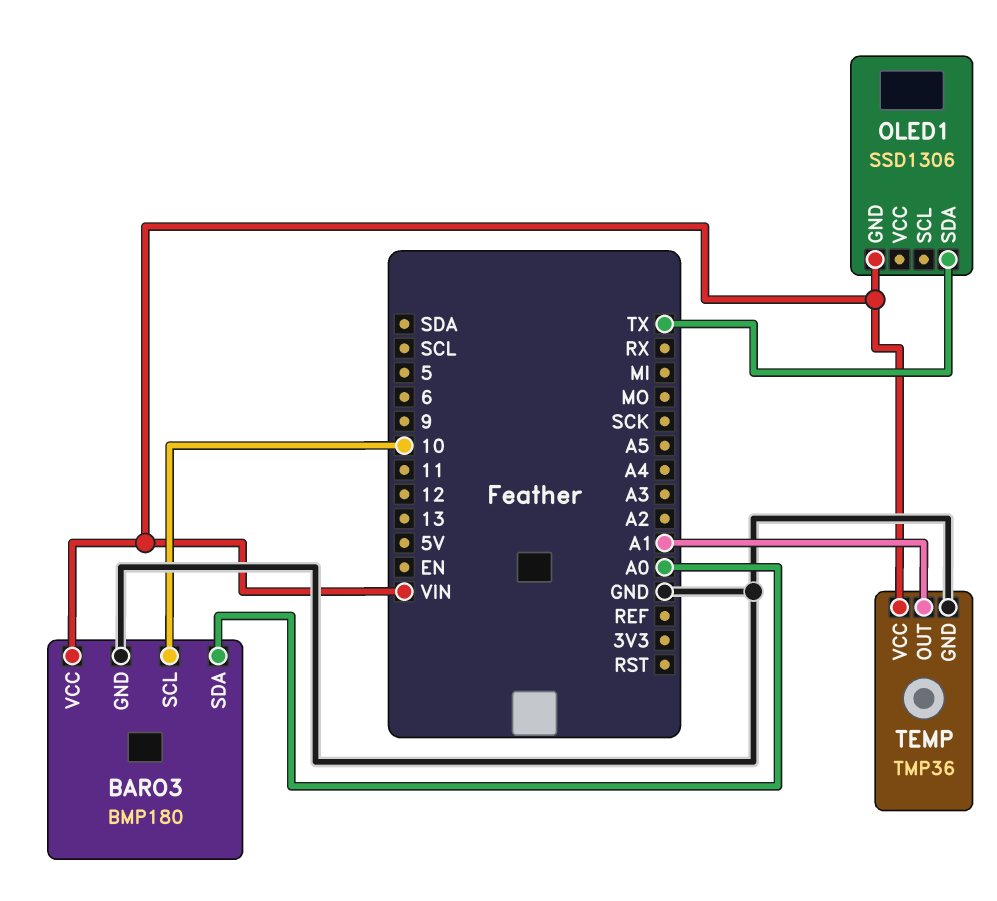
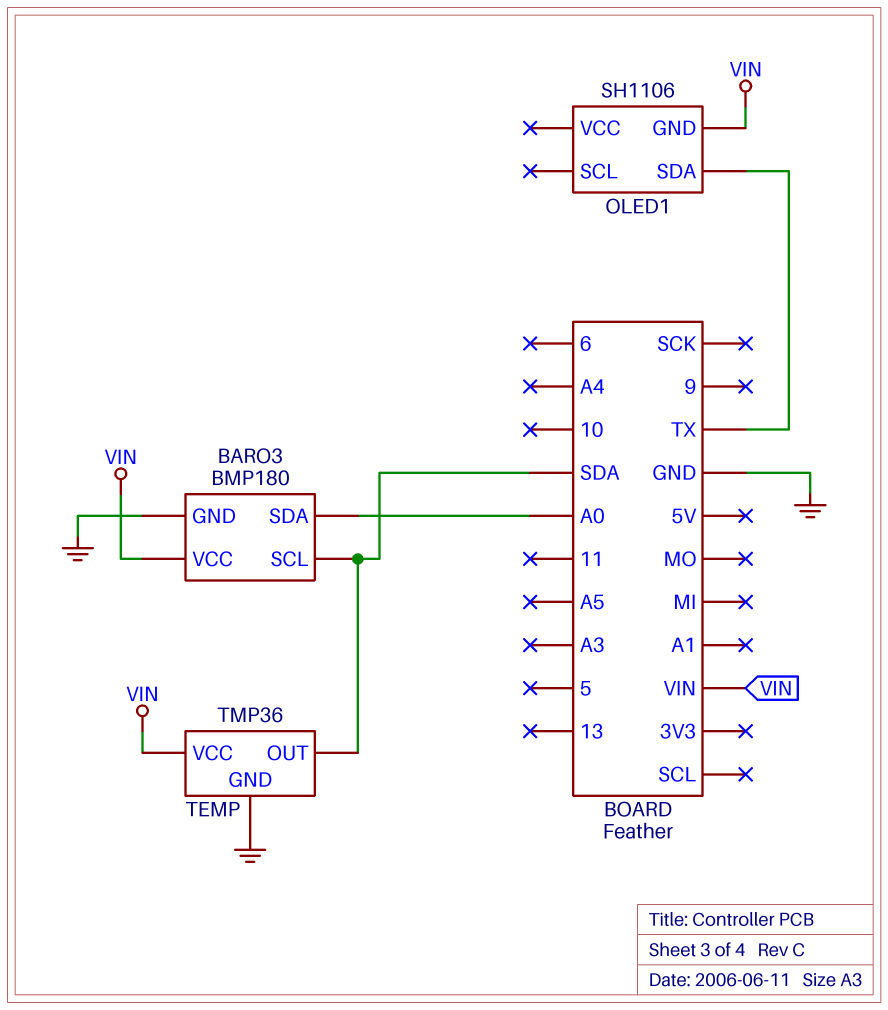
BARO3 pin SCL: 10 -> SDA
OLED1: SSD1306 -> SH1106
TEMP pin OUT: A1 -> SDA

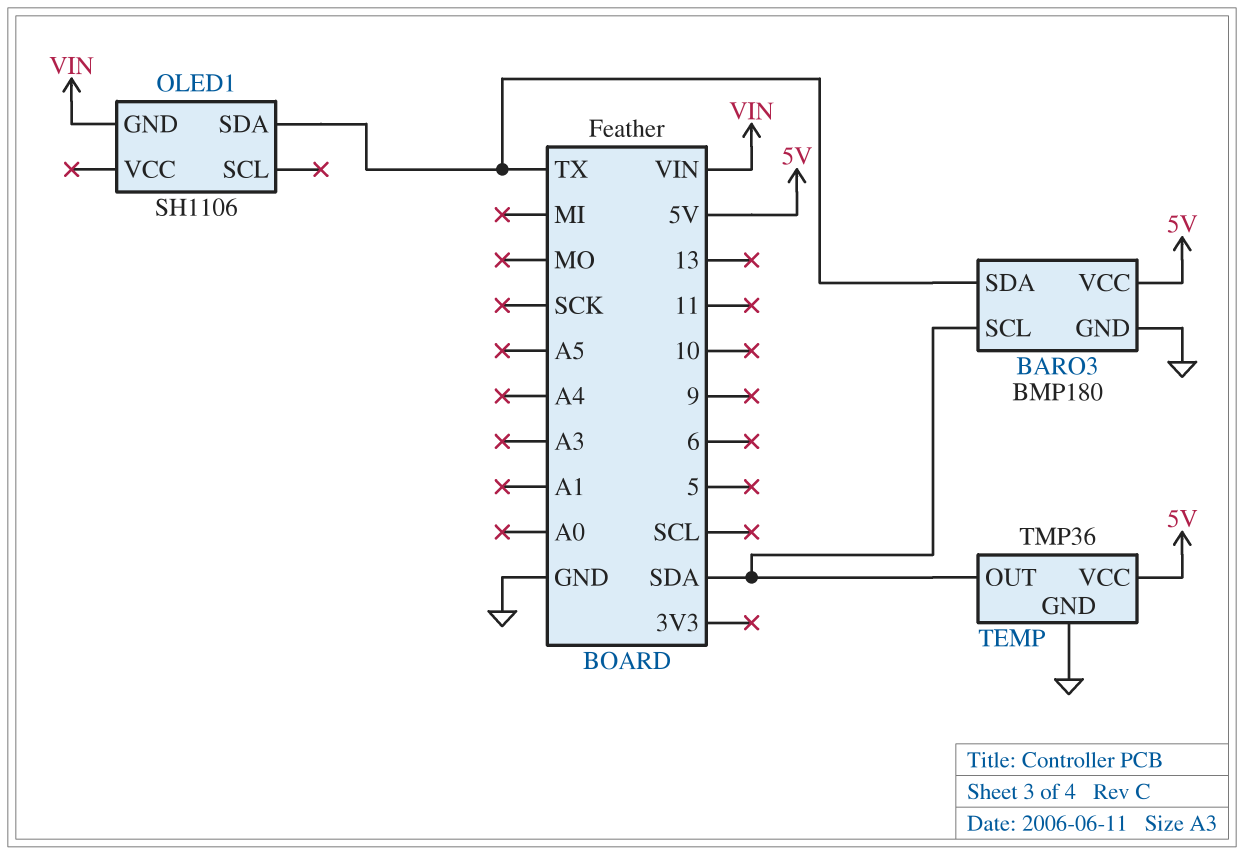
BARO3 pin SDA: A0 -> TX
BARO3 pin VCC: VIN -> 5V
TEMP pin VCC: VIN -> 5V

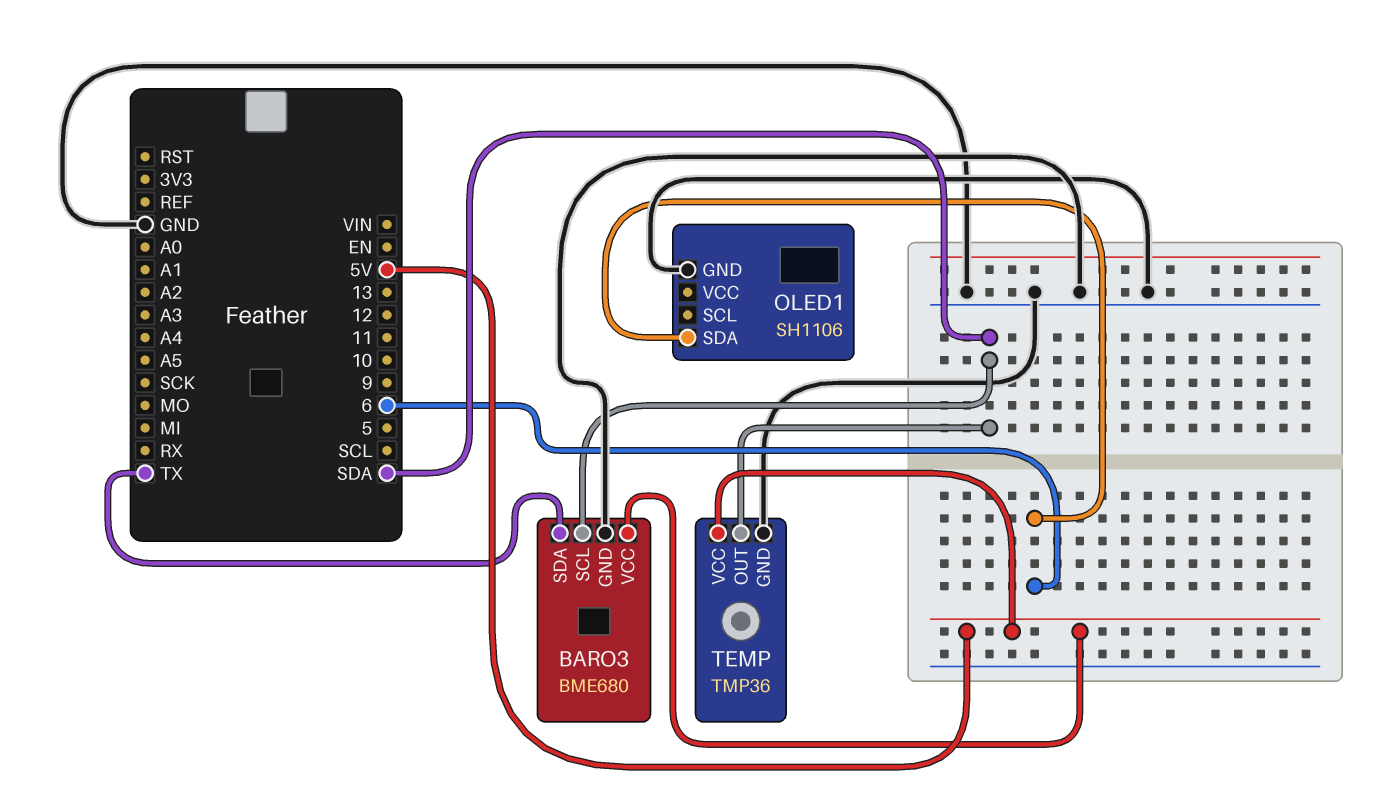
BARO3: BMP180 -> BME680
OLED1 pin GND: VIN -> GND
OLED1 pin SDA: TX -> 6

